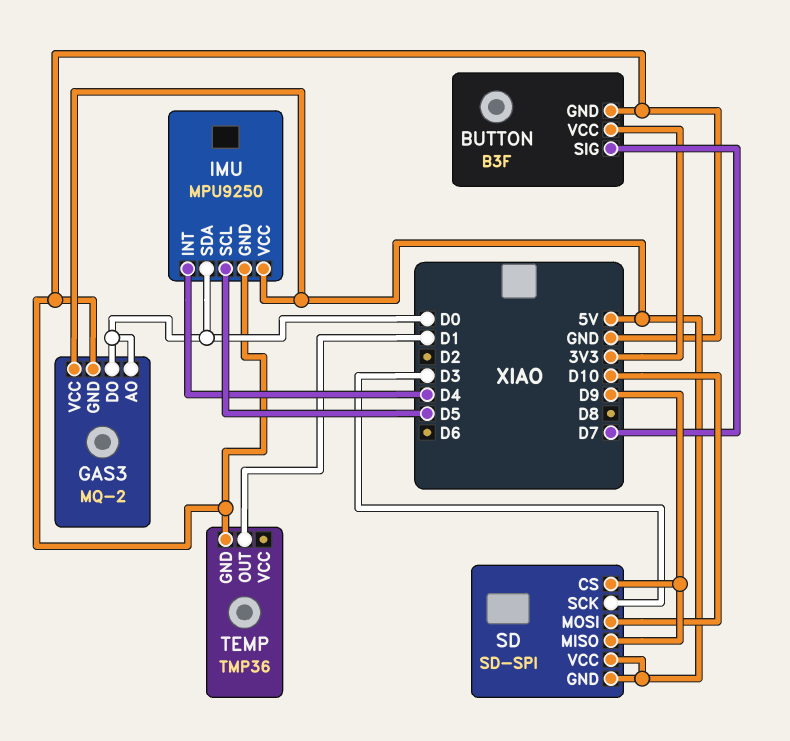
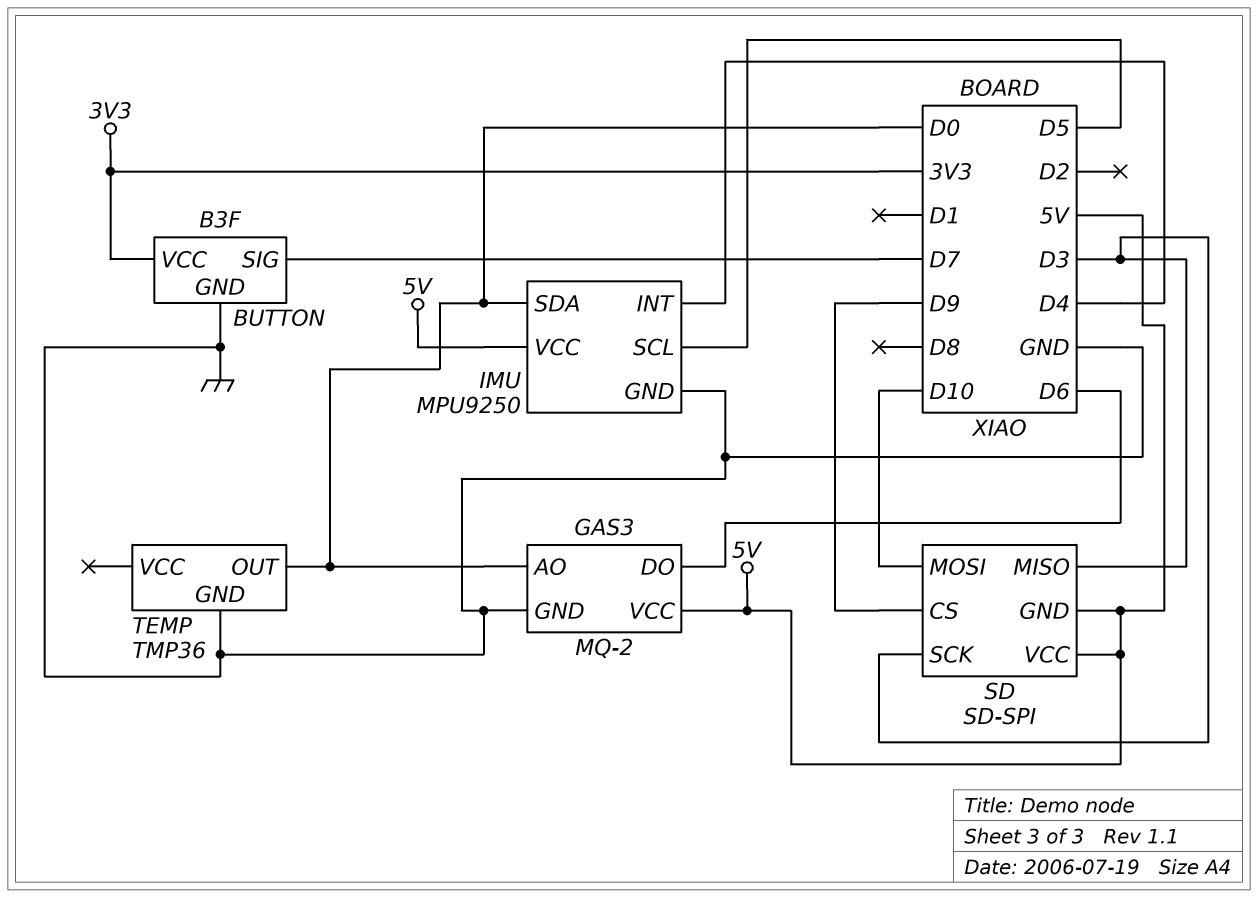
GAS3 pin DO: D0 -> D6
SD pin MISO: D9 -> D3
TEMP pin OUT: D1 -> D0

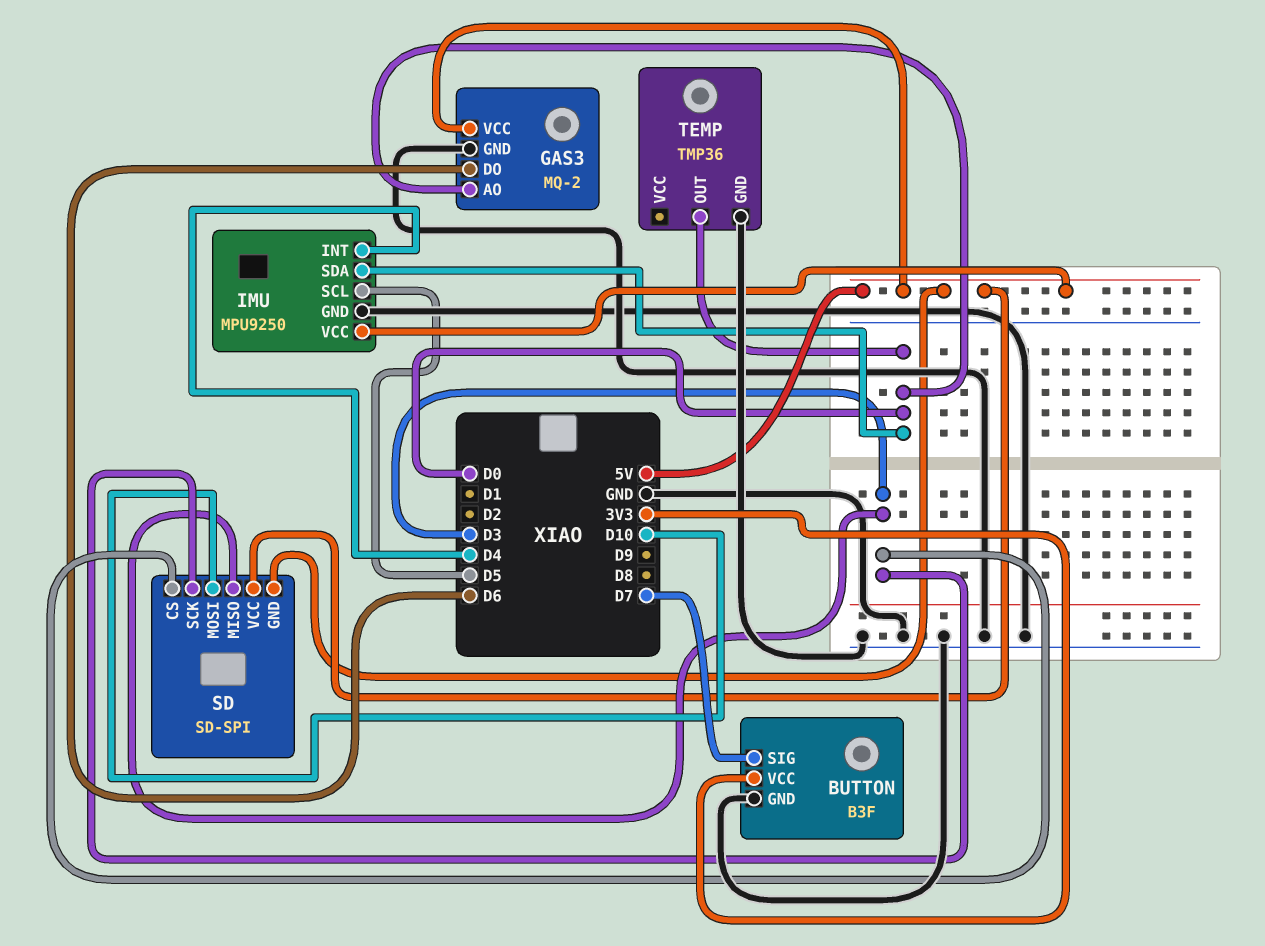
SD pin CS: D9 -> D3

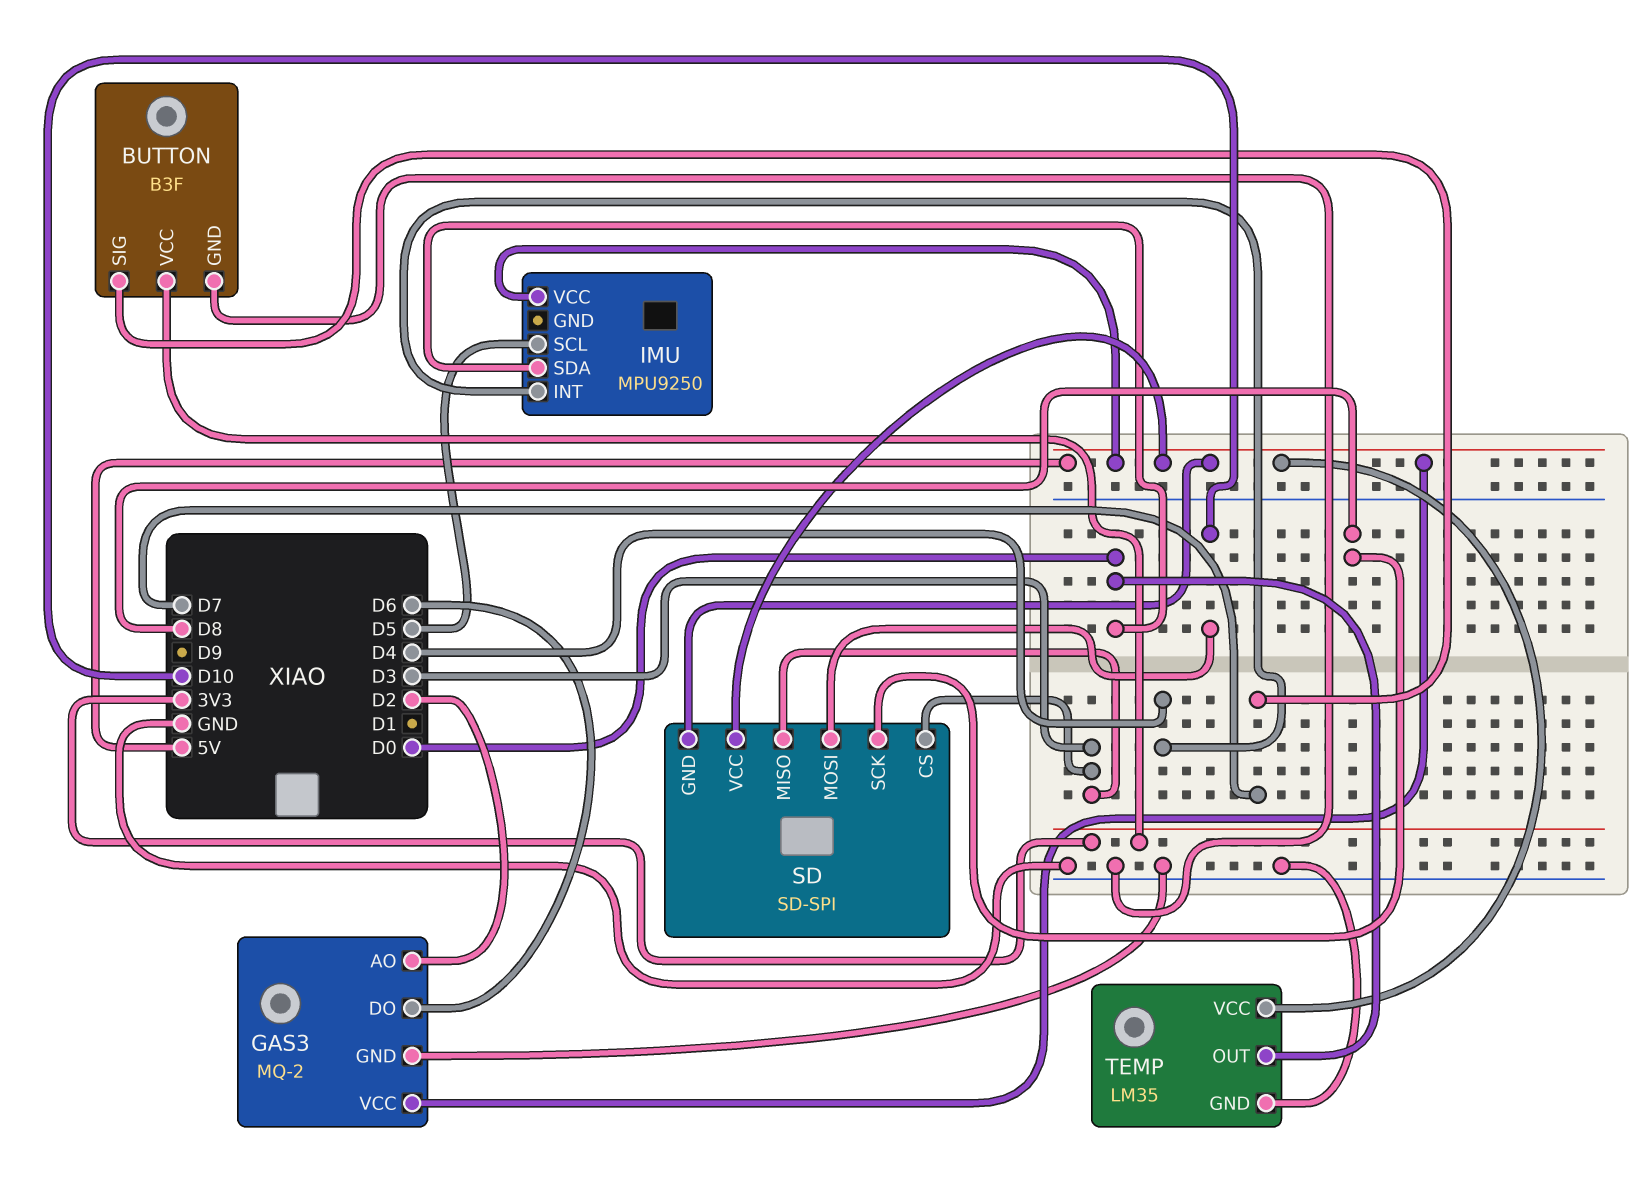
GAS3 pin AO: D0 -> D2
IMU pin GND: GND -> none
SD pin SCK: D3 -> D8
TEMP: TMP36 -> LM35
TEMP pin VCC: none -> 5V

